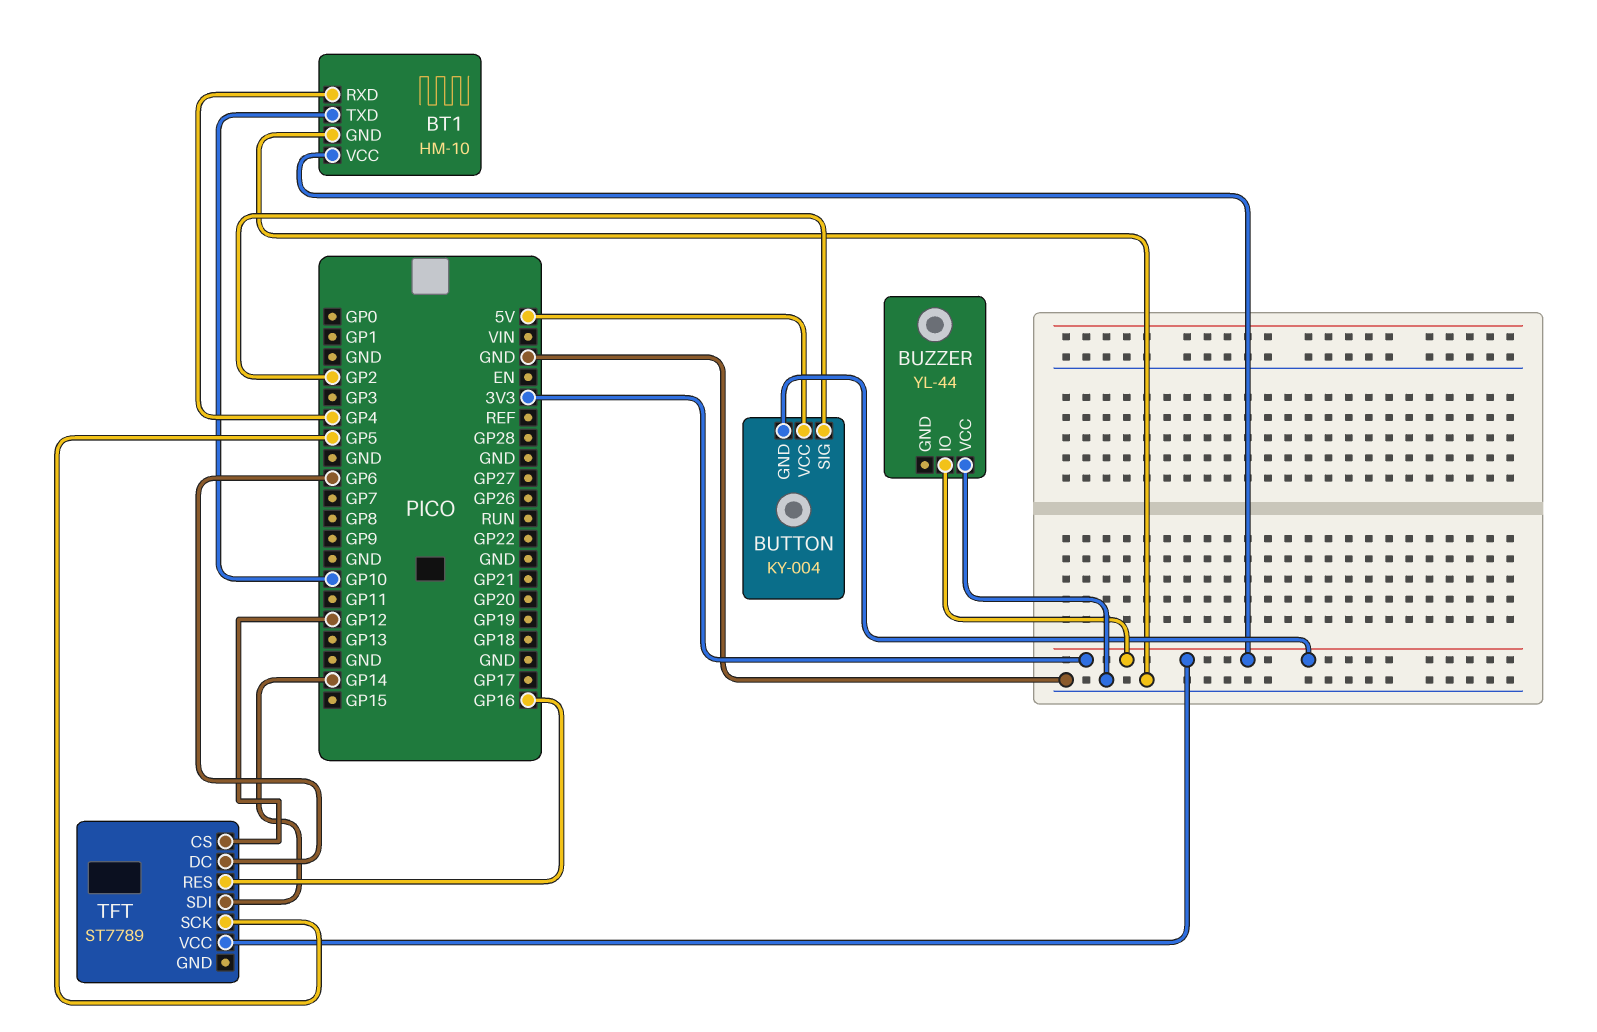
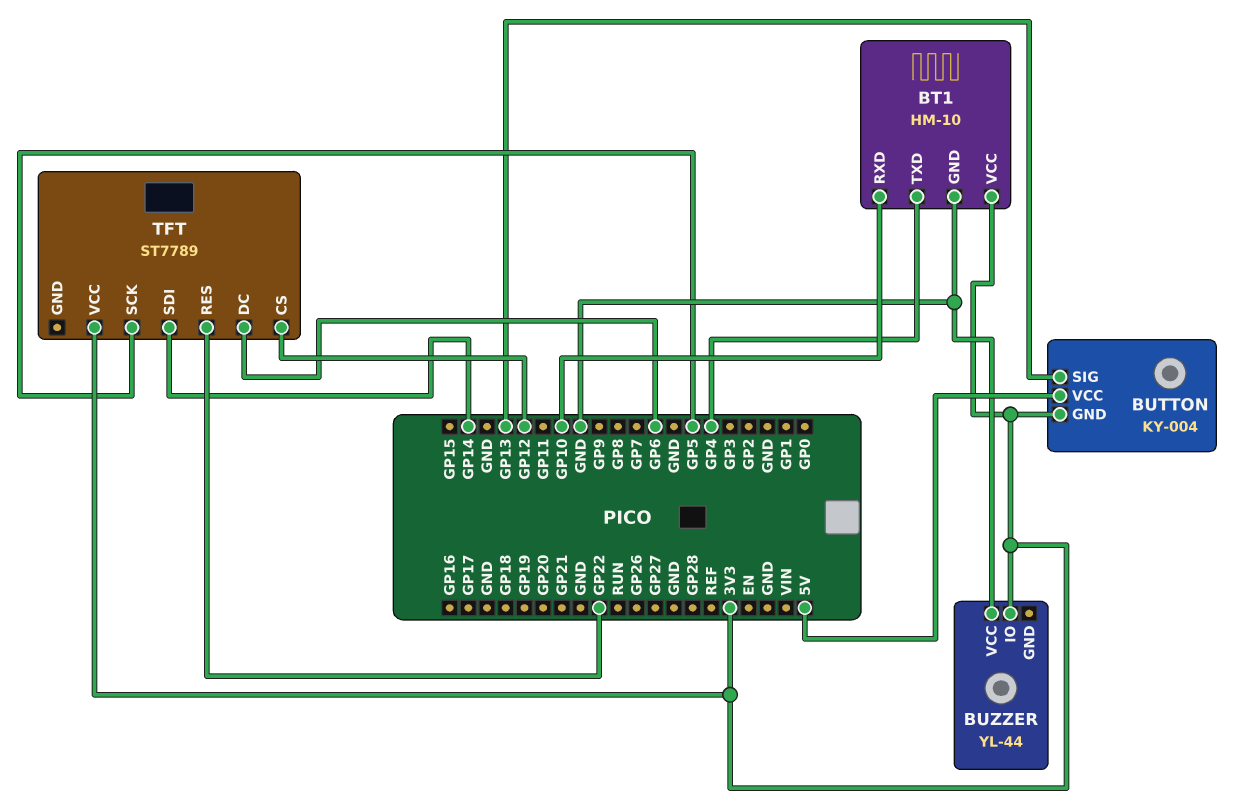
BT1 pin RXD: GP4 -> GP10
BT1 pin TXD: GP10 -> GP4
BUTTON pin SIG: GP2 -> GP13
TFT pin RES: GP16 -> GP22

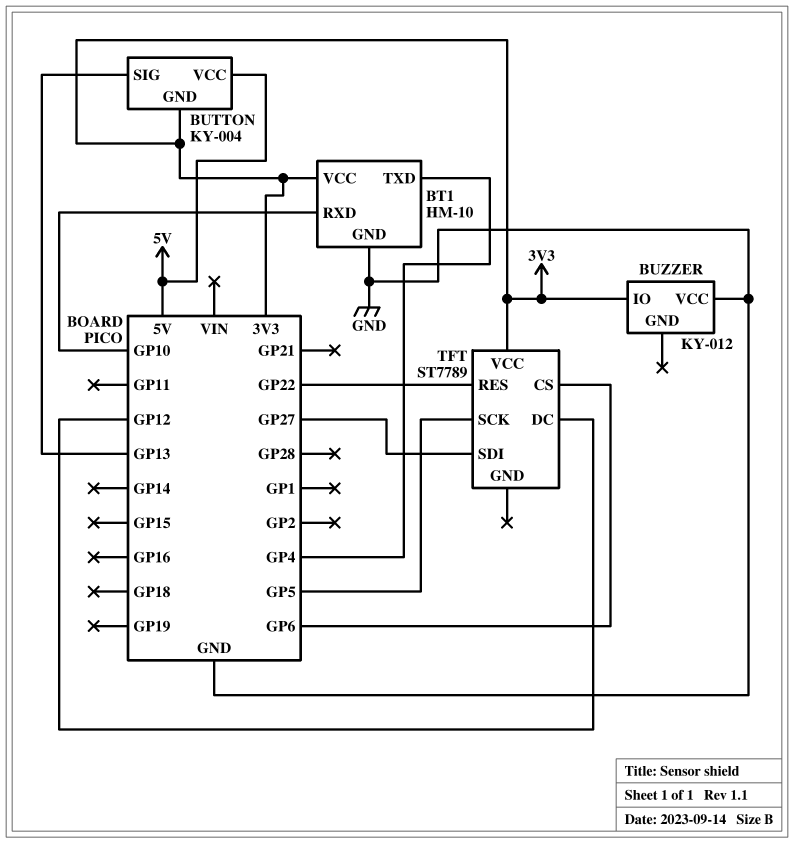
BUZZER: YL-44 -> KY-012
TFT pin CS: GP12 -> GP6
TFT pin DC: GP6 -> GP12
TFT pin SDI: GP14 -> GP27

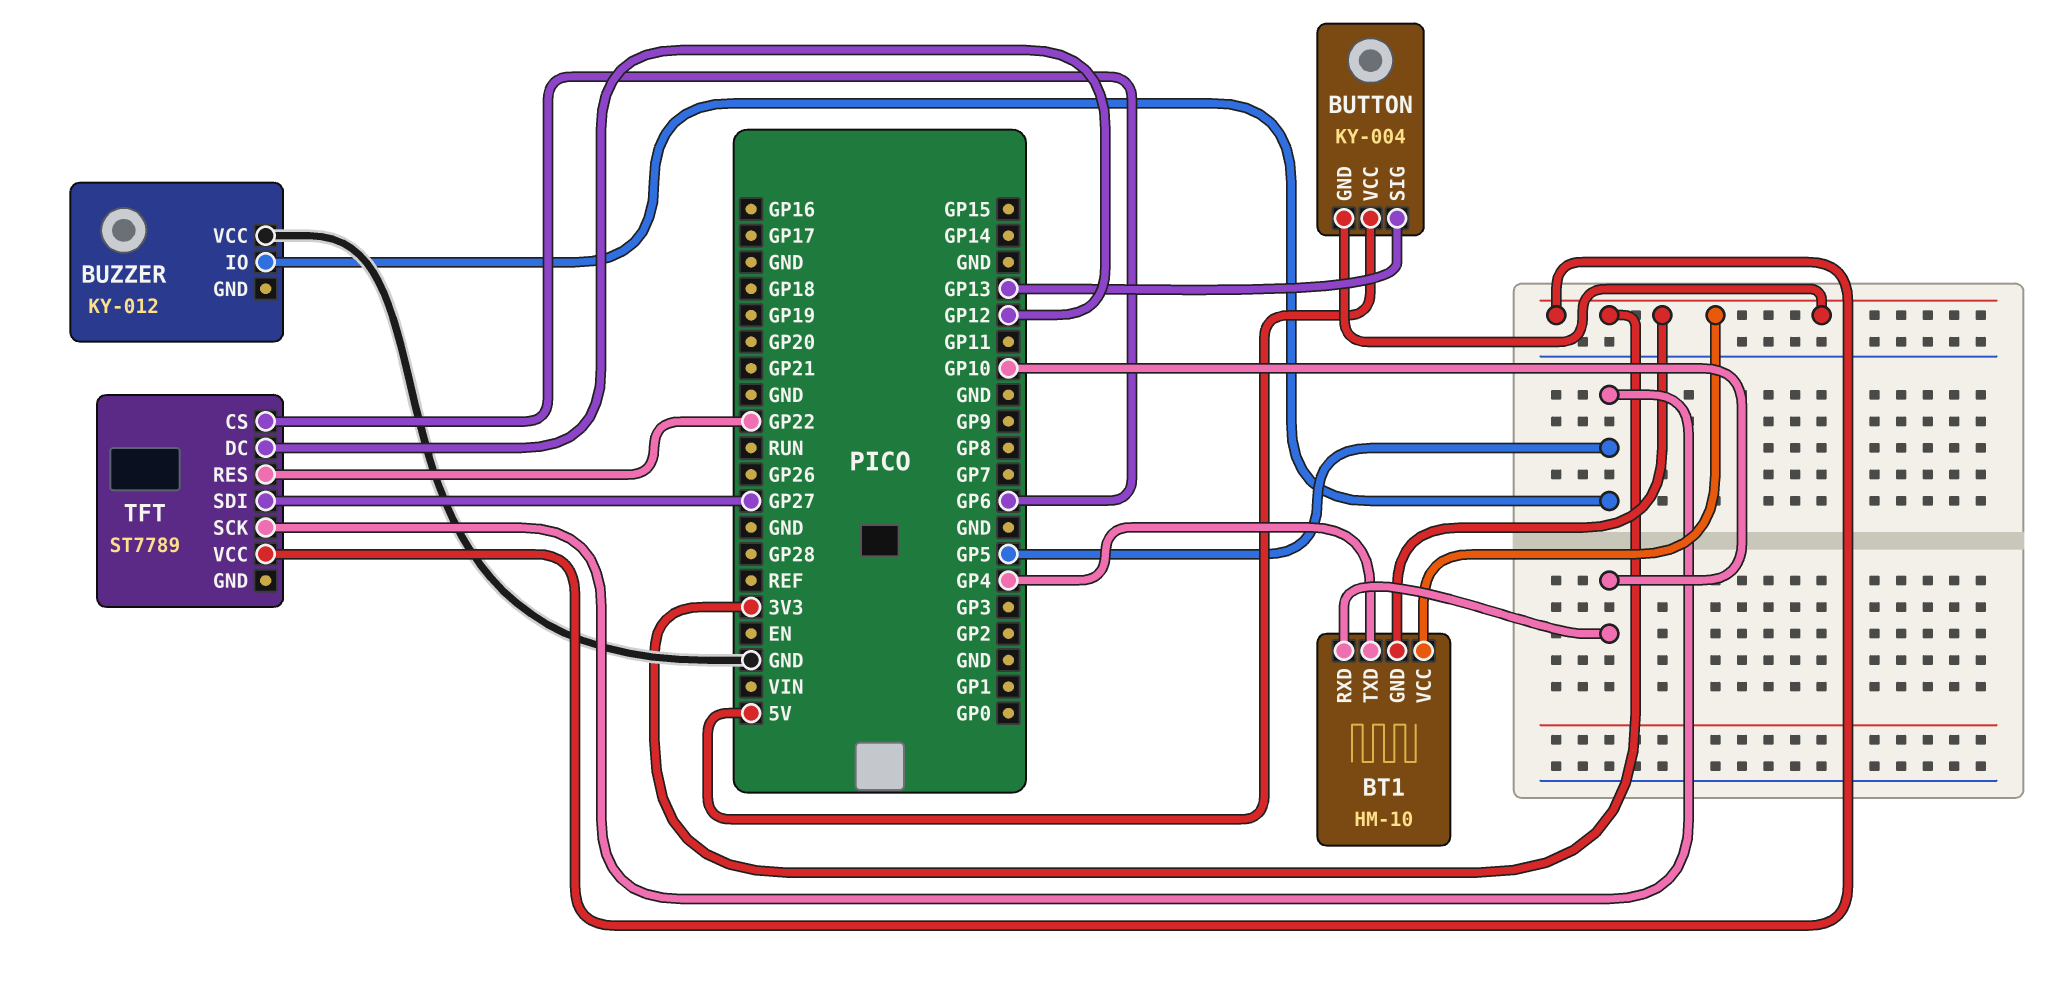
BT1 pin GND: GND -> 3V3
BUZZER pin IO: 3V3 -> GP5

